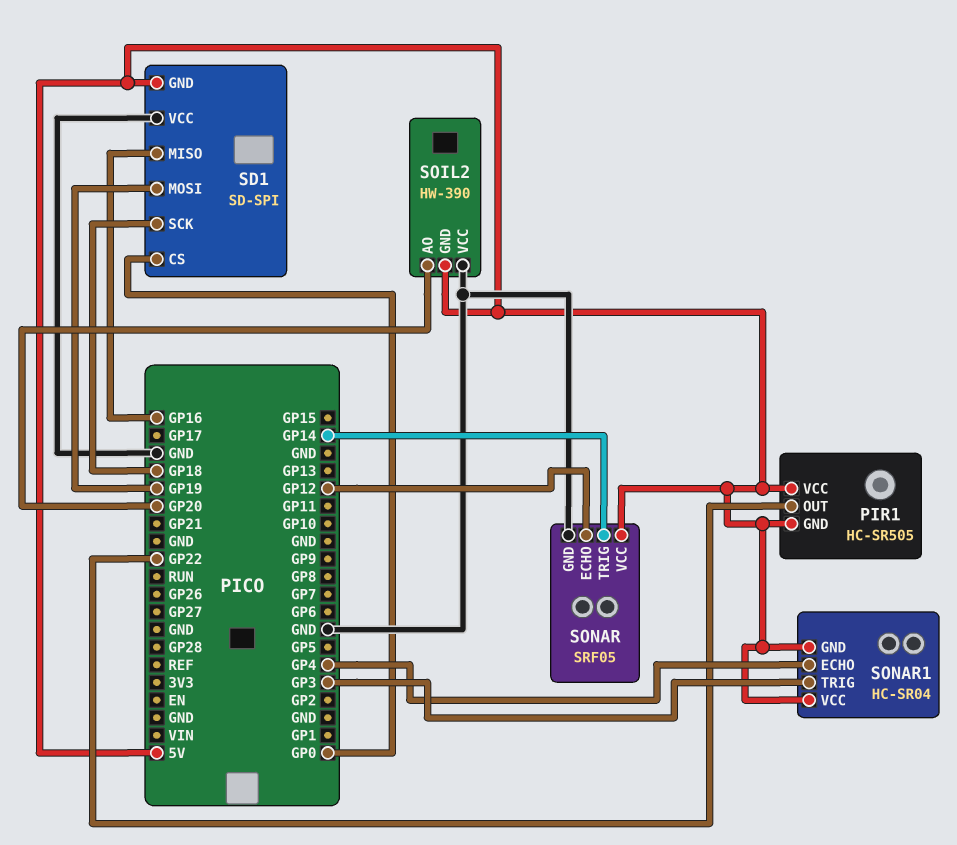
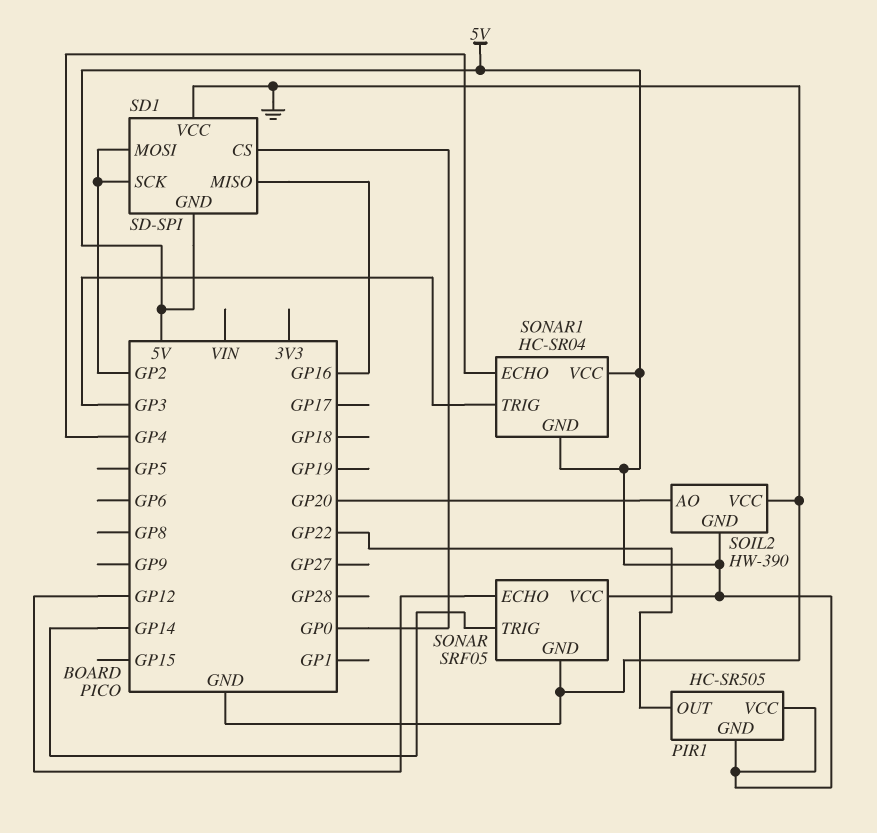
SD1 pin MOSI: GP19 -> GP2
SD1 pin SCK: GP18 -> GP2

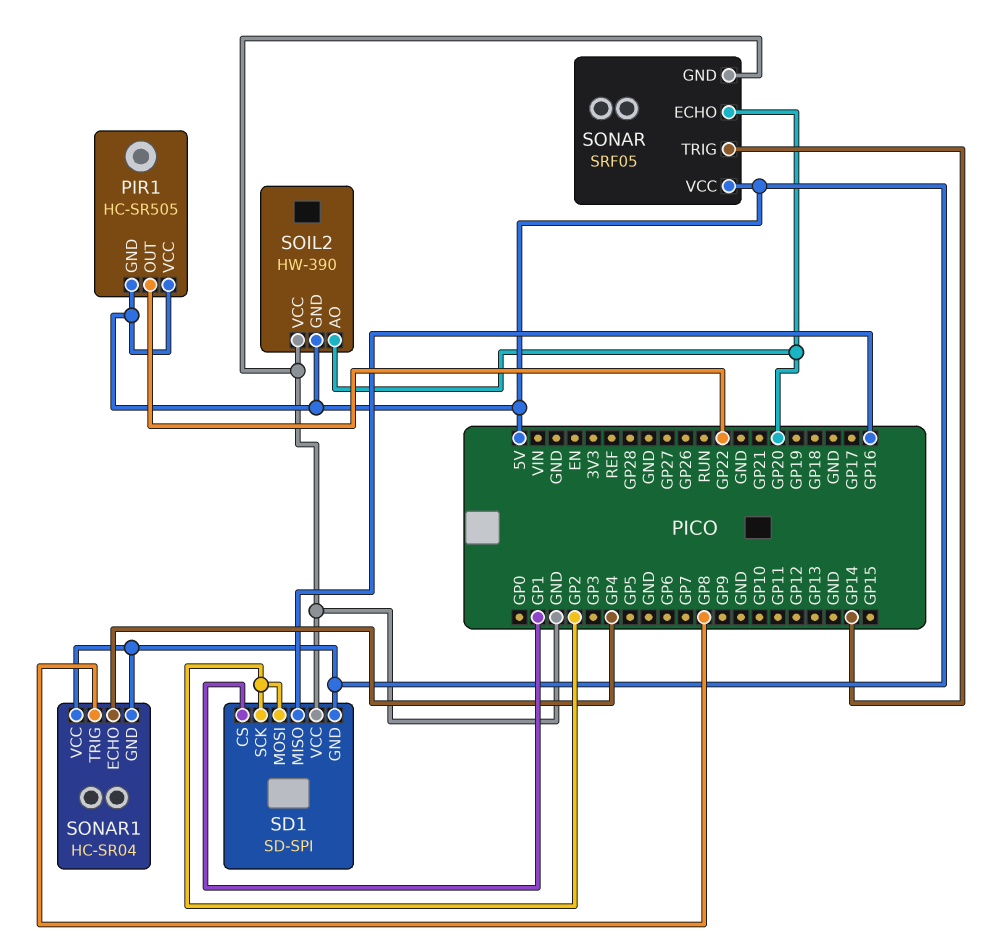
SD1 pin CS: GP0 -> GP1
SONAR pin ECHO: GP12 -> GP20
SONAR1 pin TRIG: GP3 -> GP8

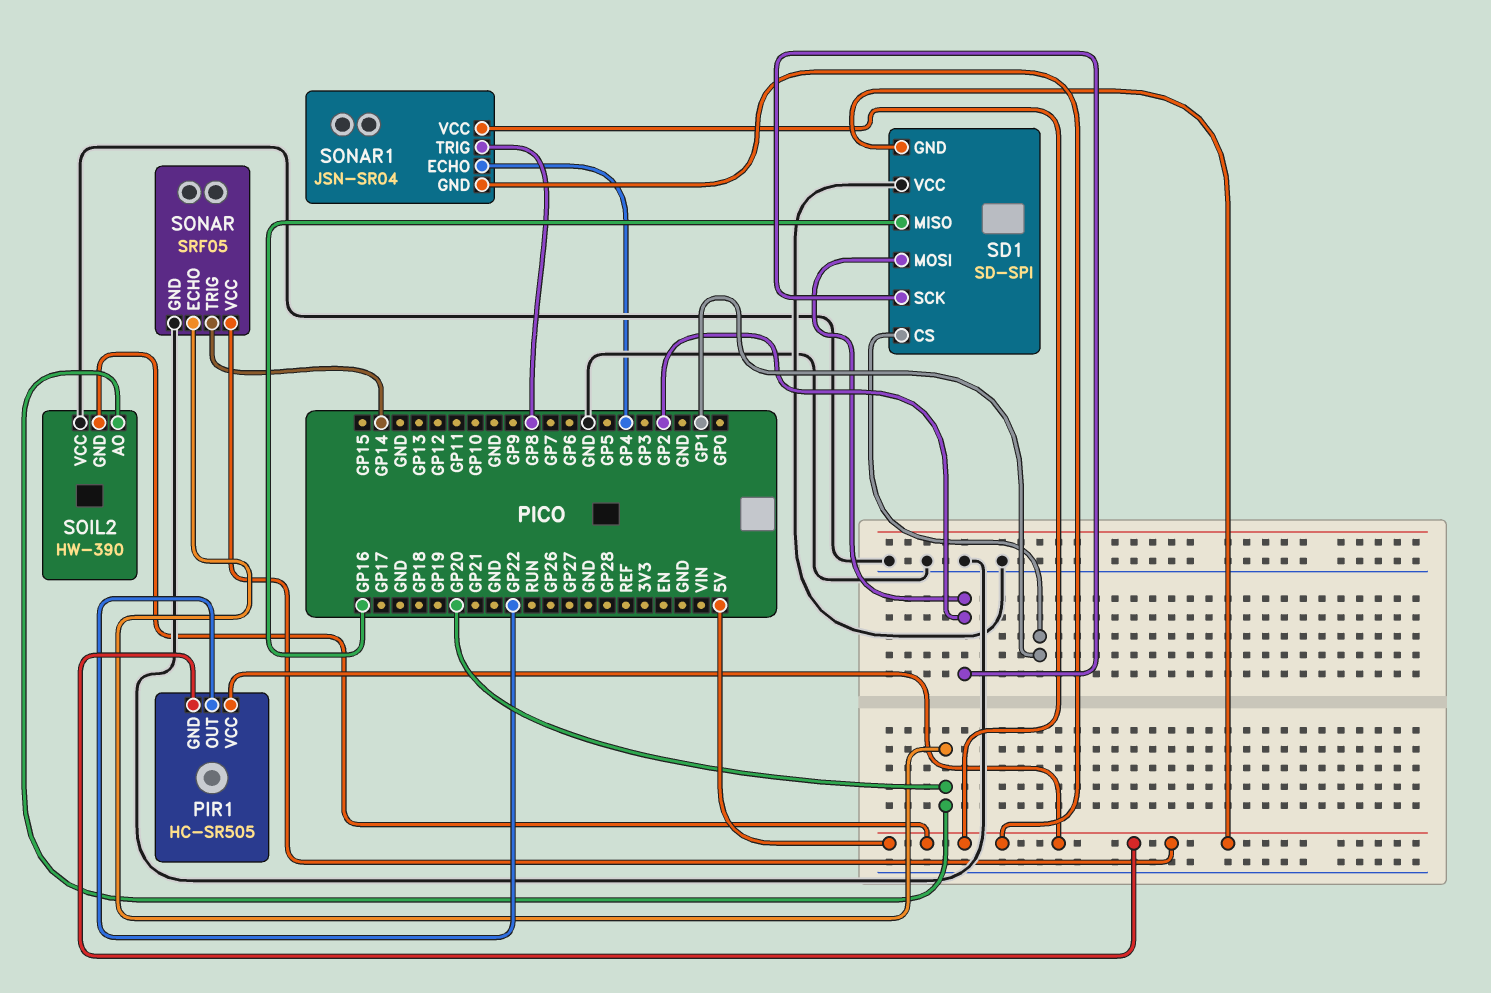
SONAR1: HC-SR04 -> JSN-SR04

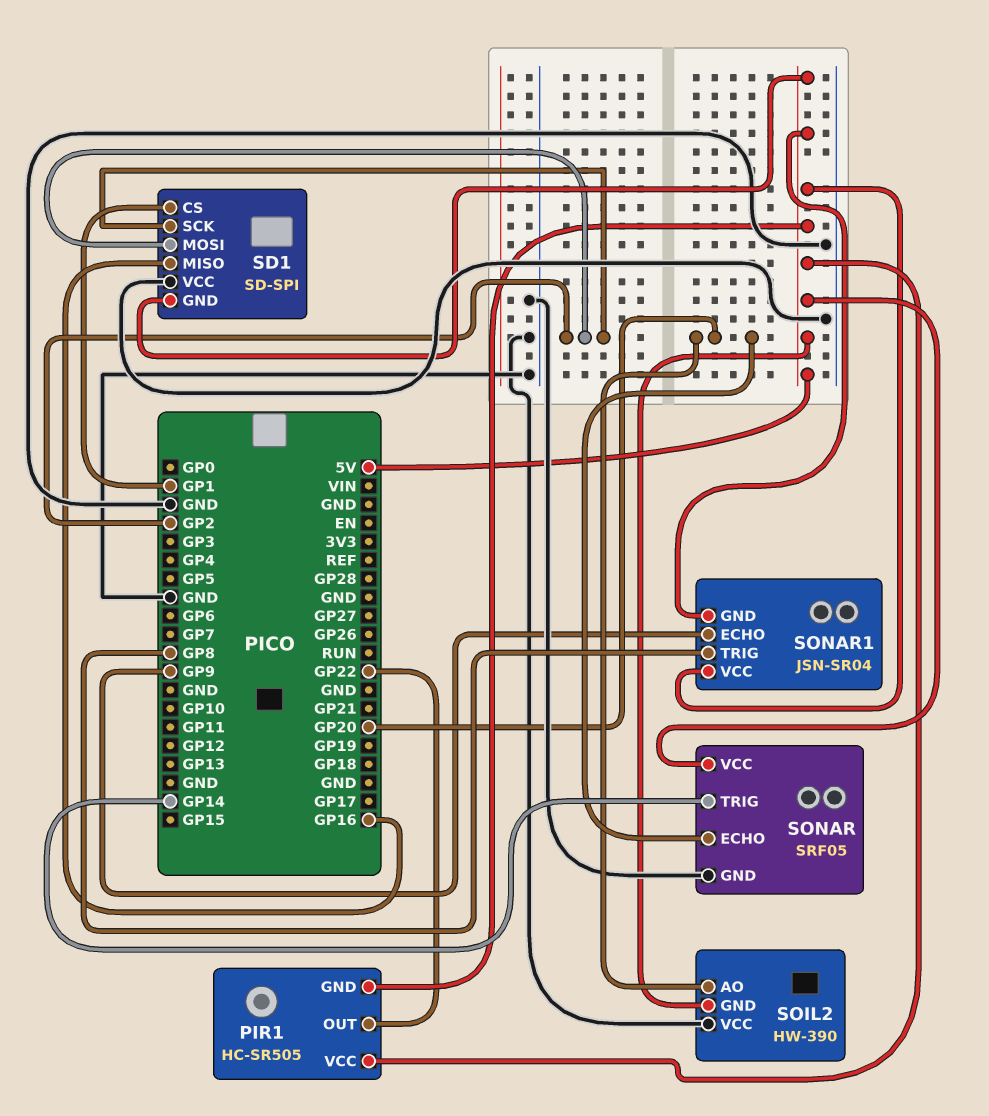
SONAR1 pin ECHO: GP4 -> GP9

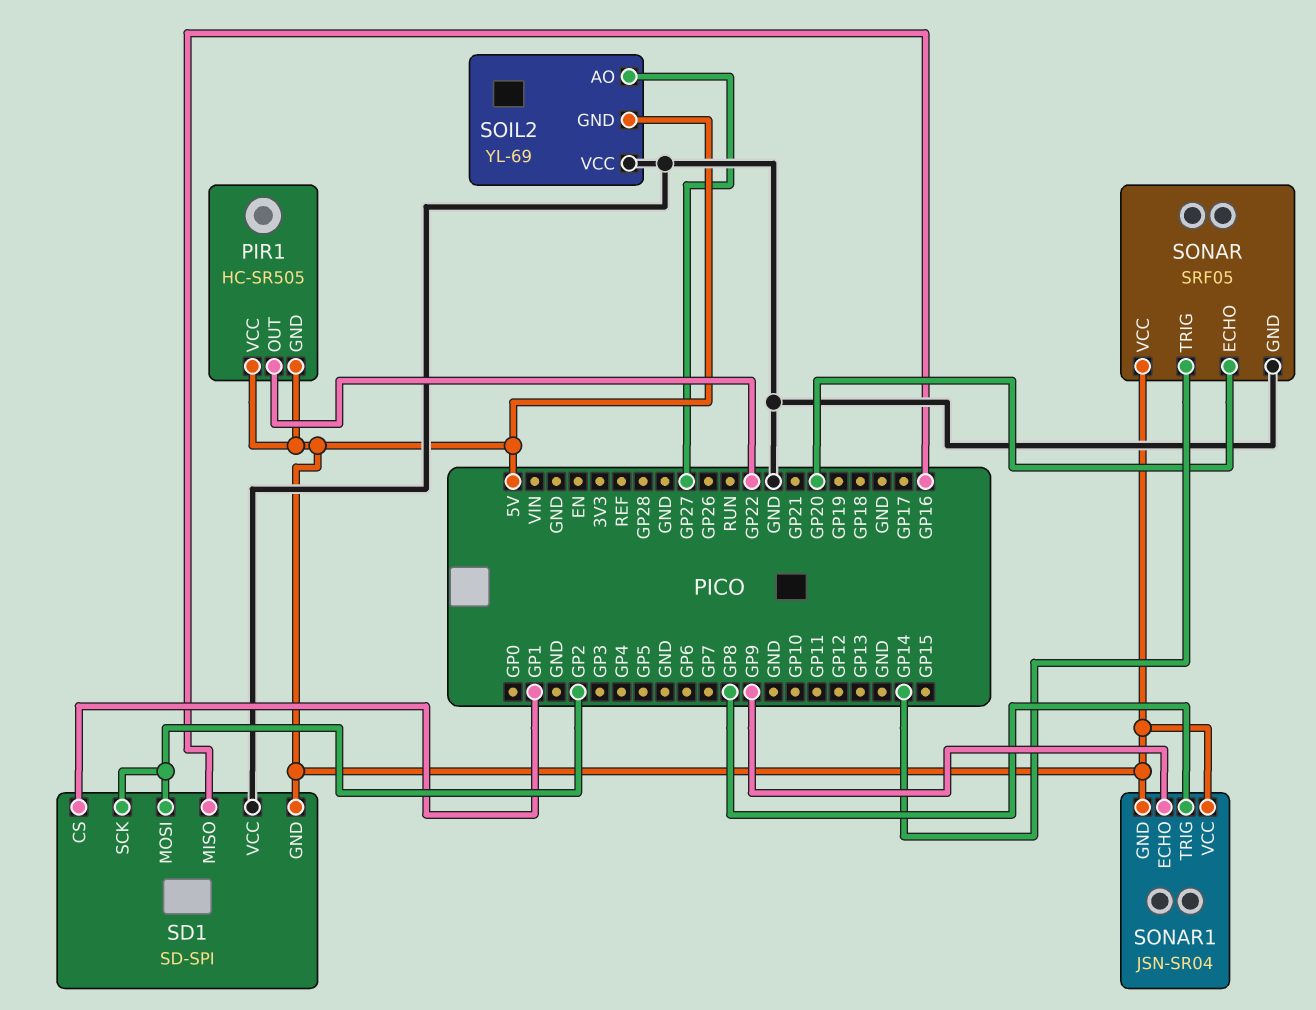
SOIL2: HW-390 -> YL-69
SOIL2 pin AO: GP20 -> GP27

